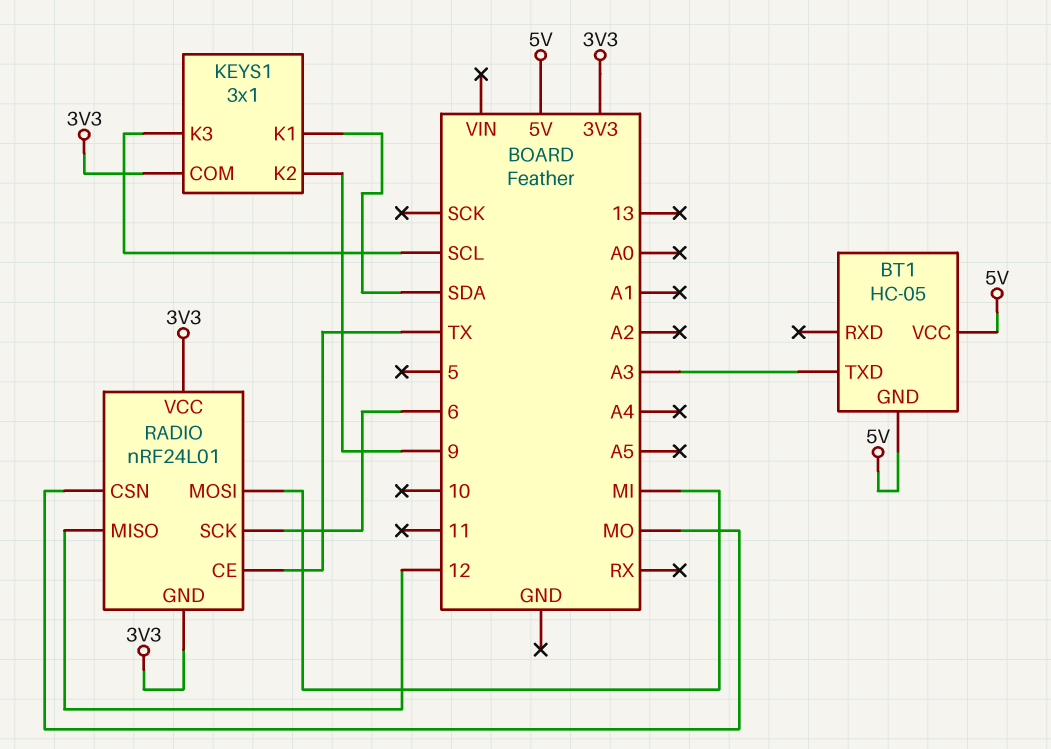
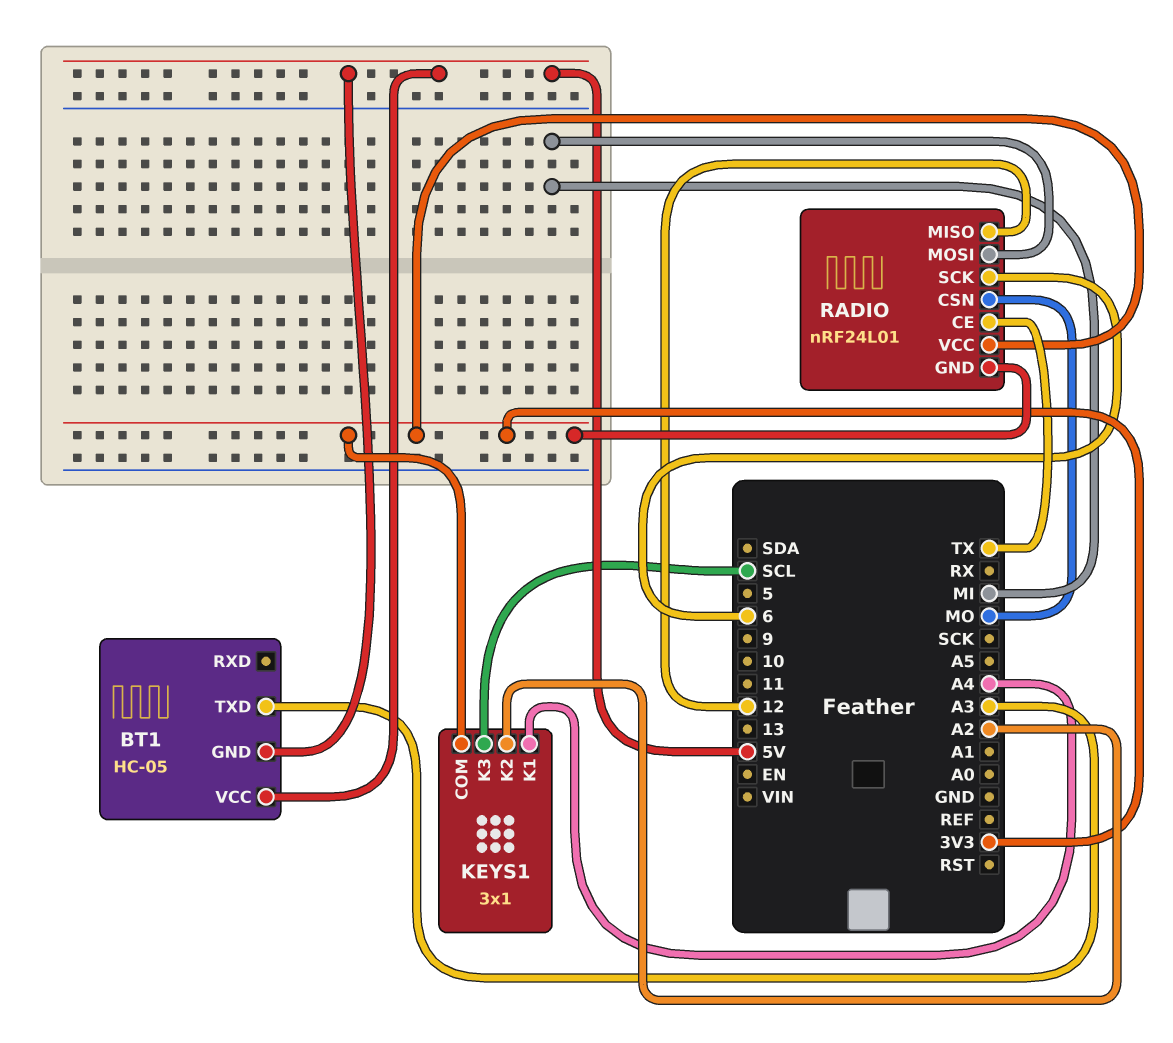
KEYS1 pin K1: SDA -> A4
KEYS1 pin K2: 9 -> A2

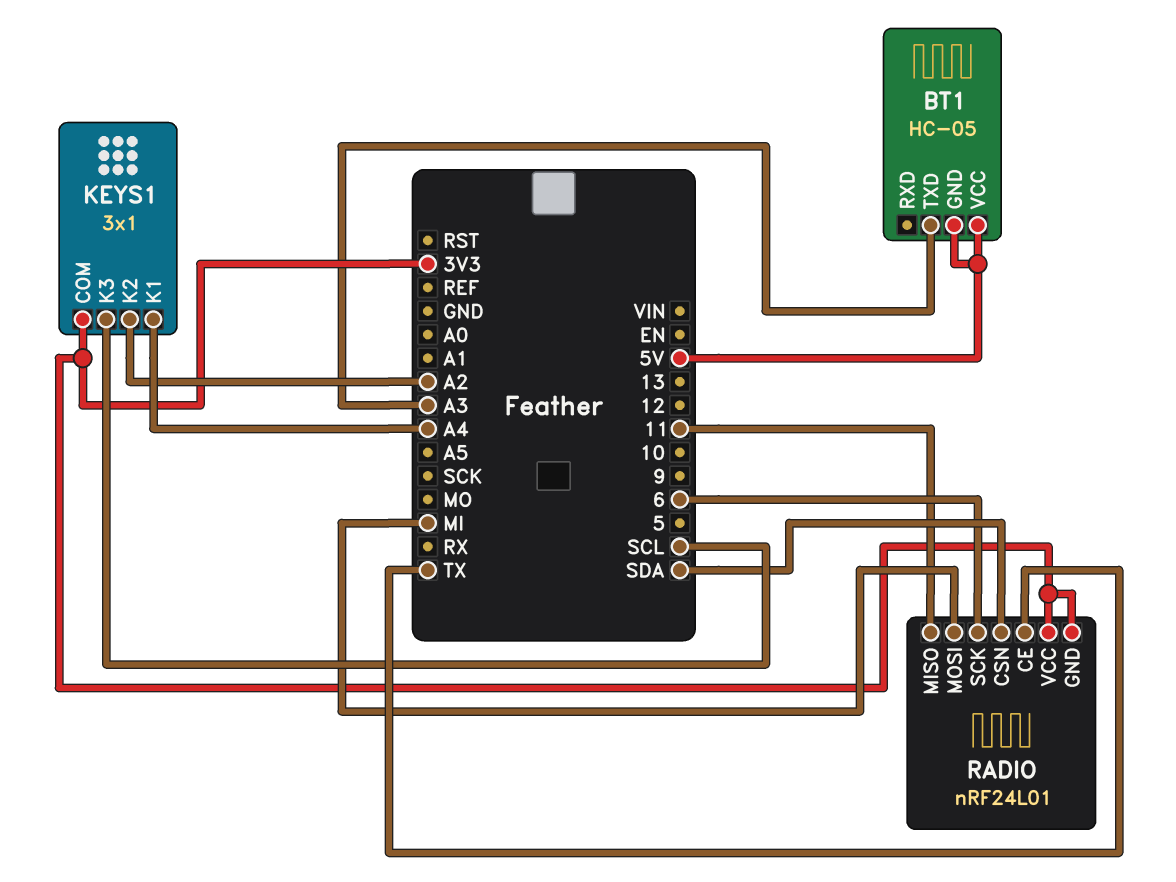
RADIO pin CSN: MO -> SDA
RADIO pin MISO: 12 -> 11

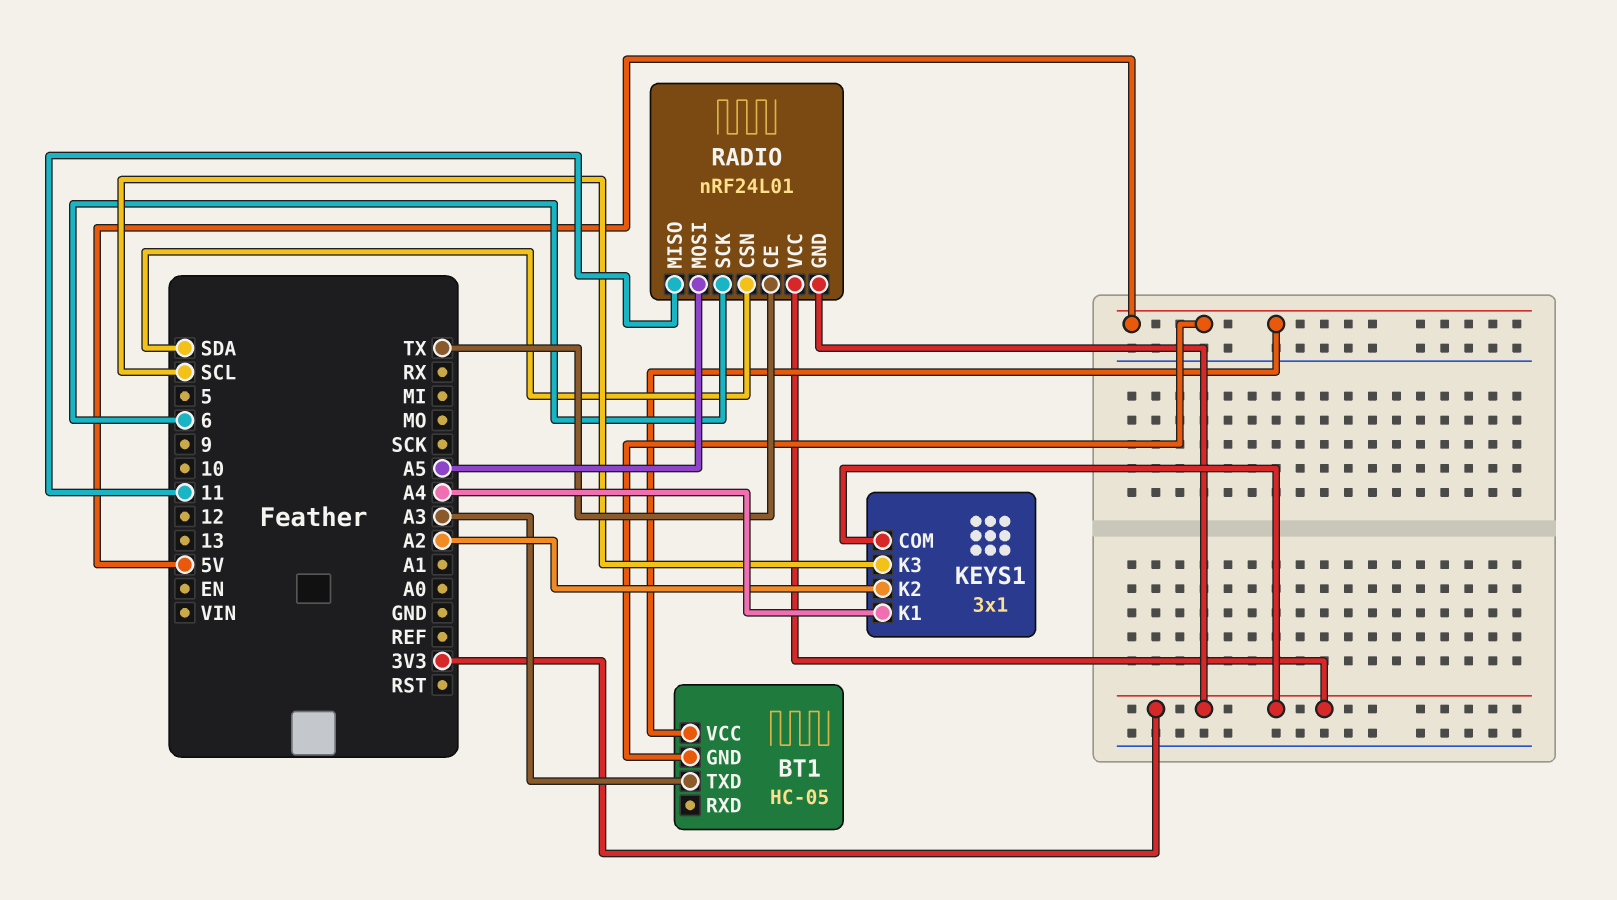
RADIO pin MOSI: MI -> A5

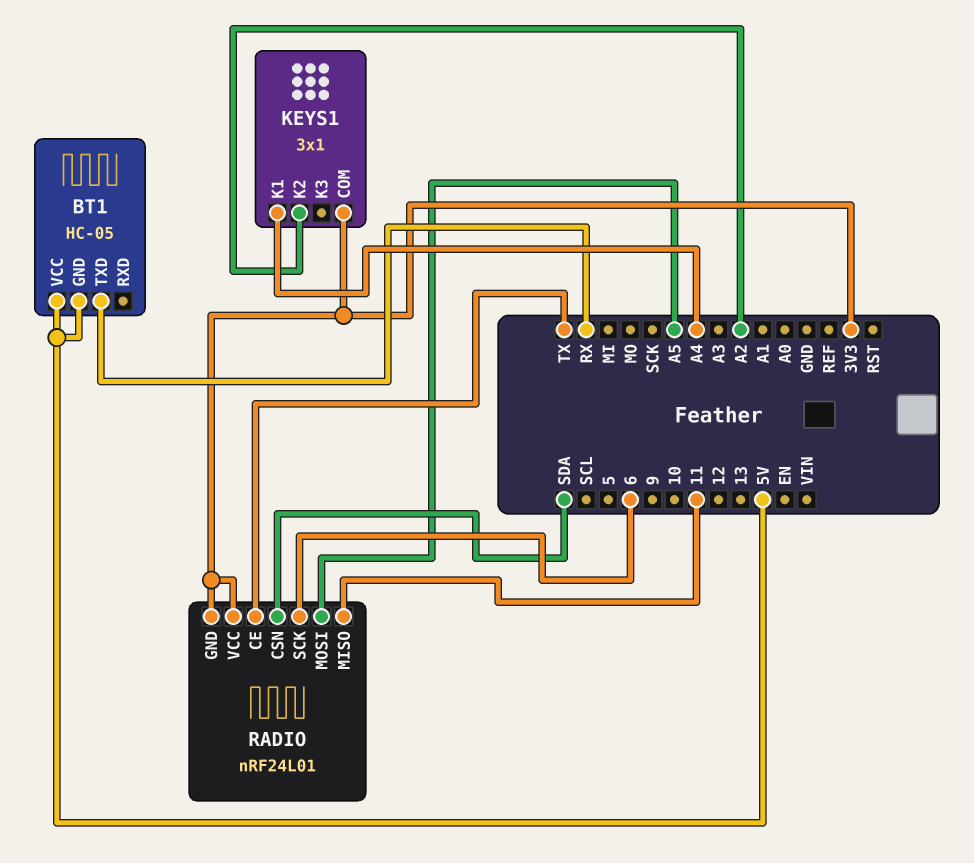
BT1 pin TXD: A3 -> RX
KEYS1 pin K3: SCL -> none

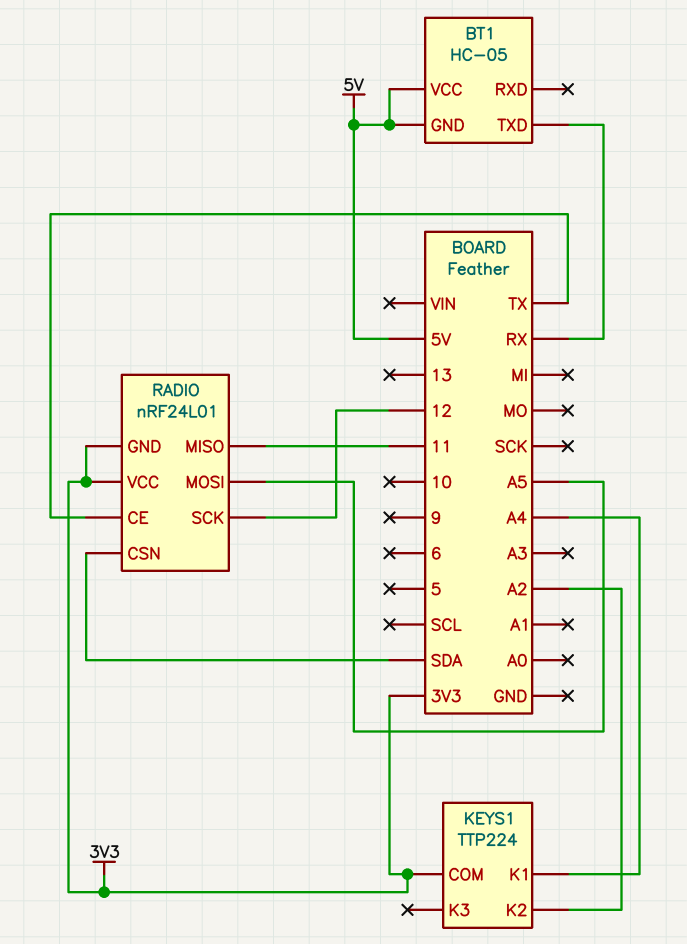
KEYS1: 3x1 -> TTP224
RADIO pin SCK: 6 -> 12

